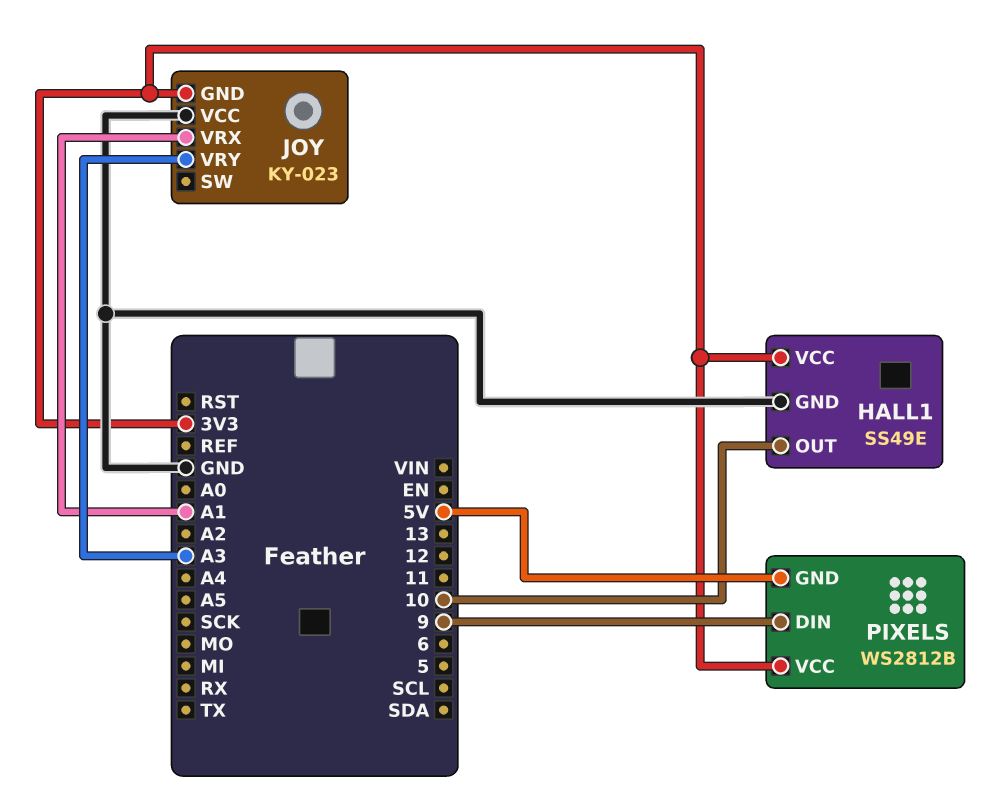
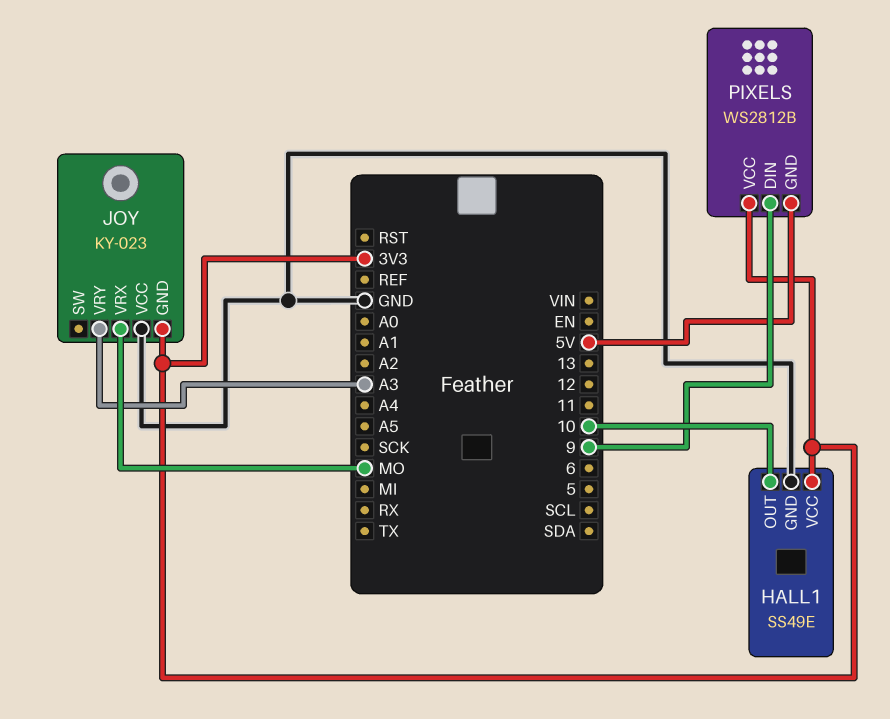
JOY pin VRX: A1 -> MO

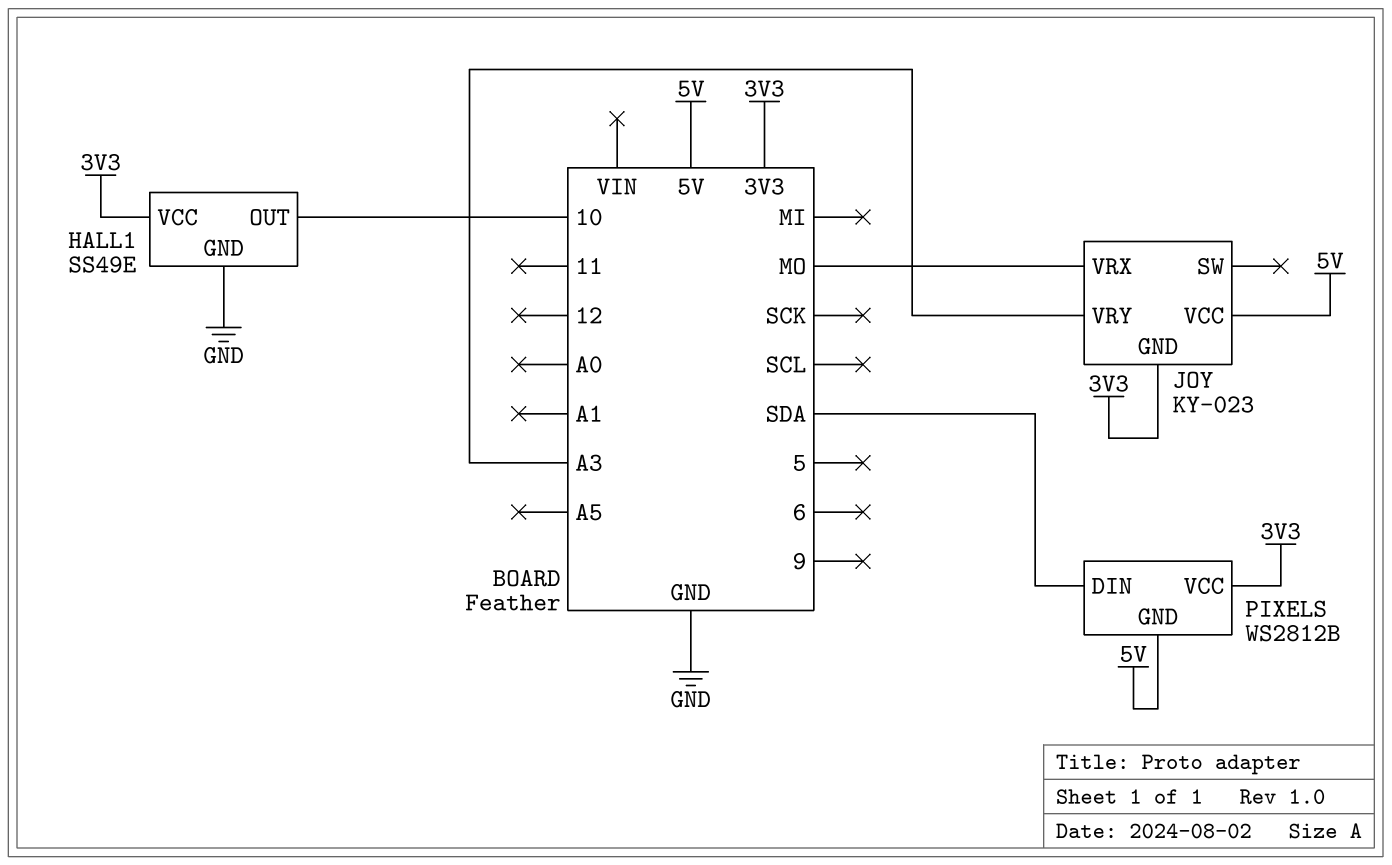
JOY pin VCC: GND -> 5V
PIXELS pin DIN: 9 -> SDA

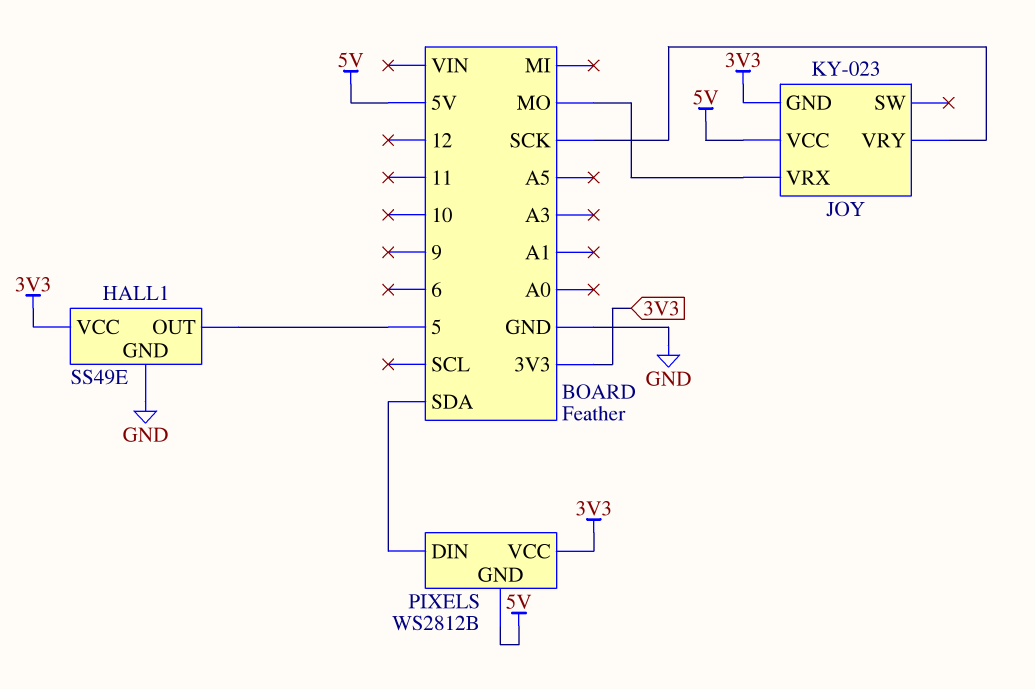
HALL1 pin OUT: 10 -> 5
JOY pin VRY: A3 -> SCK

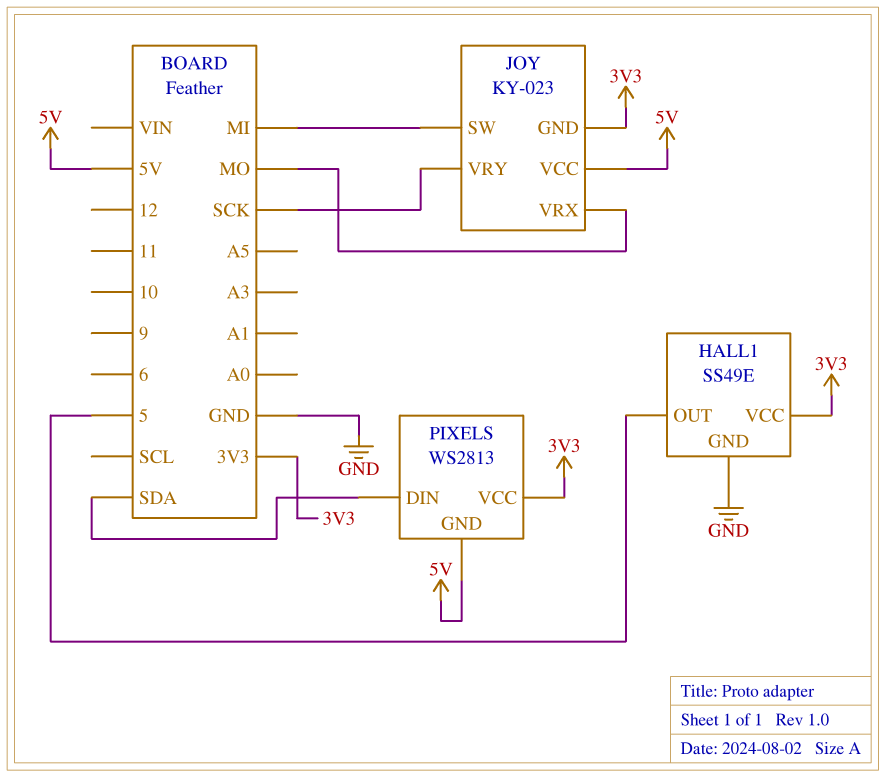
JOY pin SW: none -> MI
PIXELS: WS2812B -> WS2813

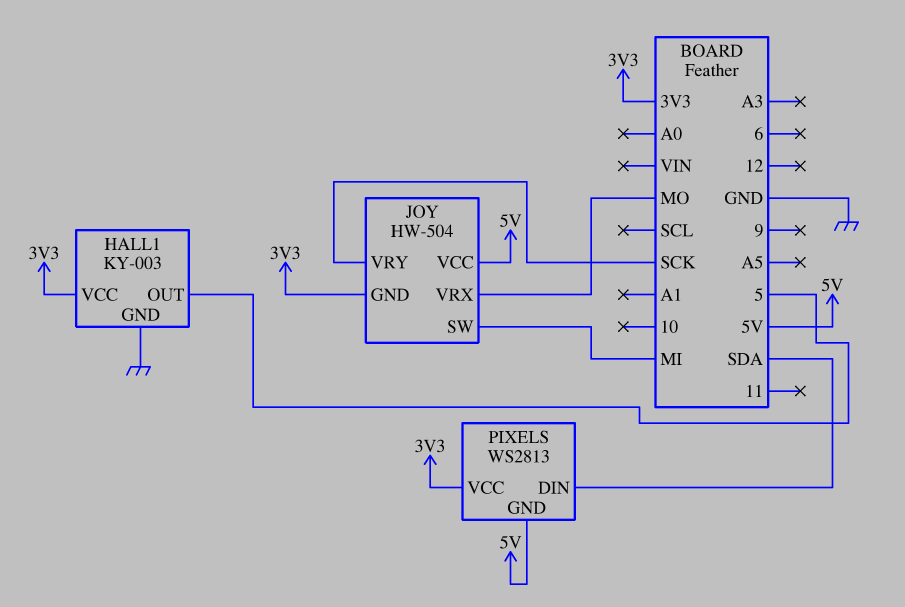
HALL1: SS49E -> KY-003
JOY: KY-023 -> HW-504

